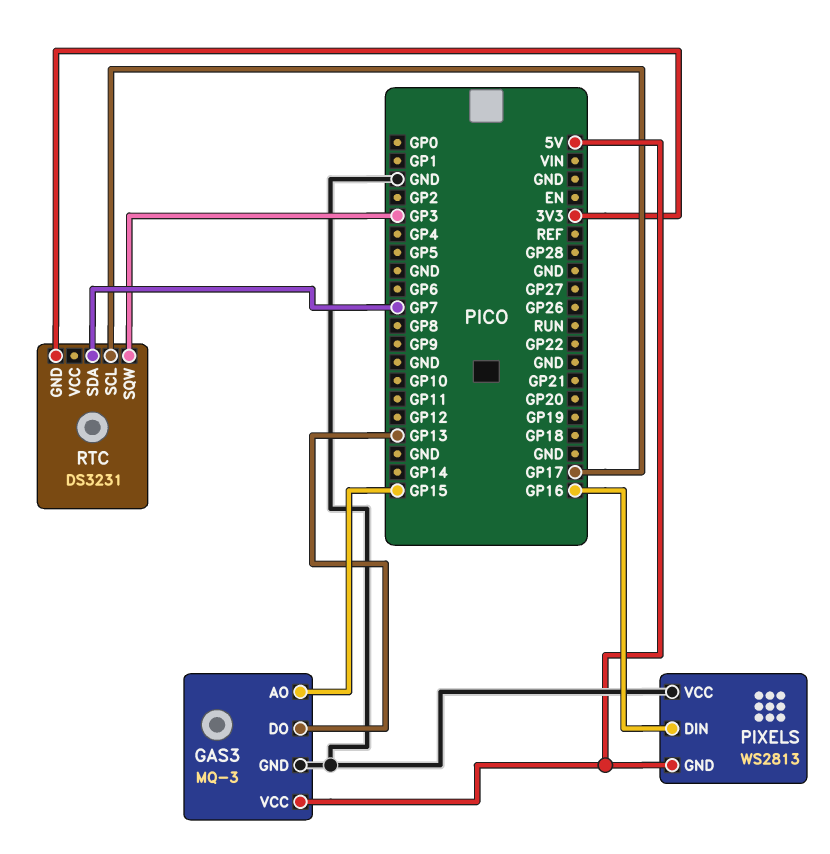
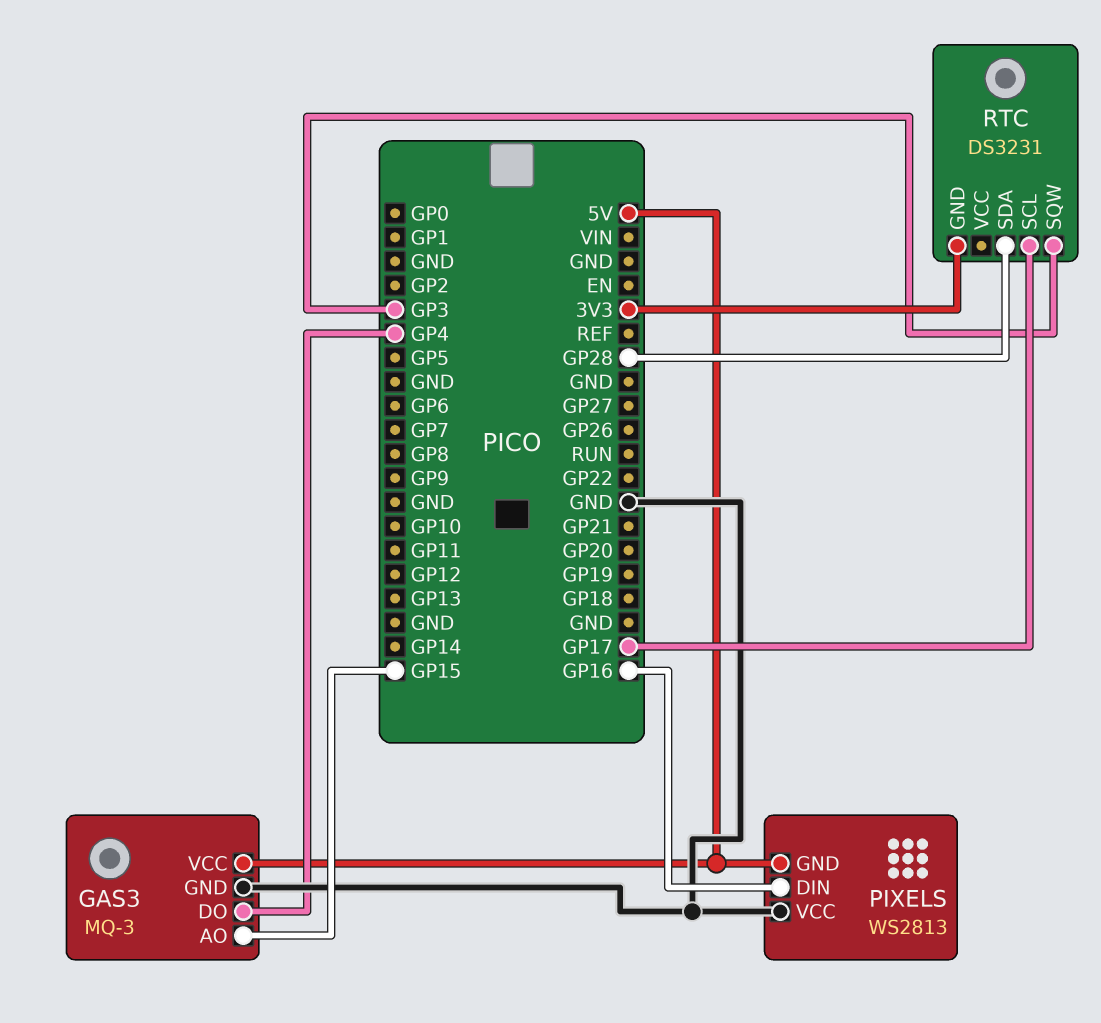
GAS3 pin DO: GP13 -> GP4
RTC pin SDA: GP7 -> GP28

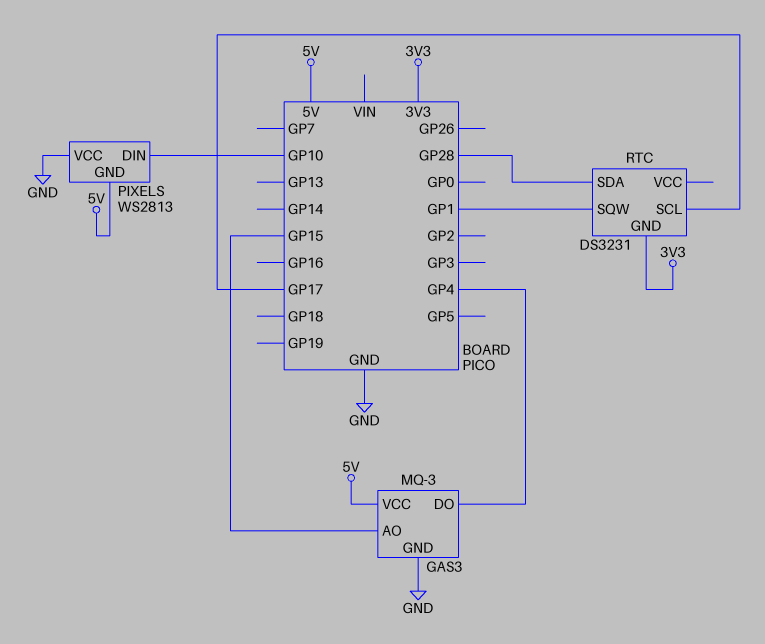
PIXELS pin DIN: GP16 -> GP10
RTC pin SQW: GP3 -> GP1

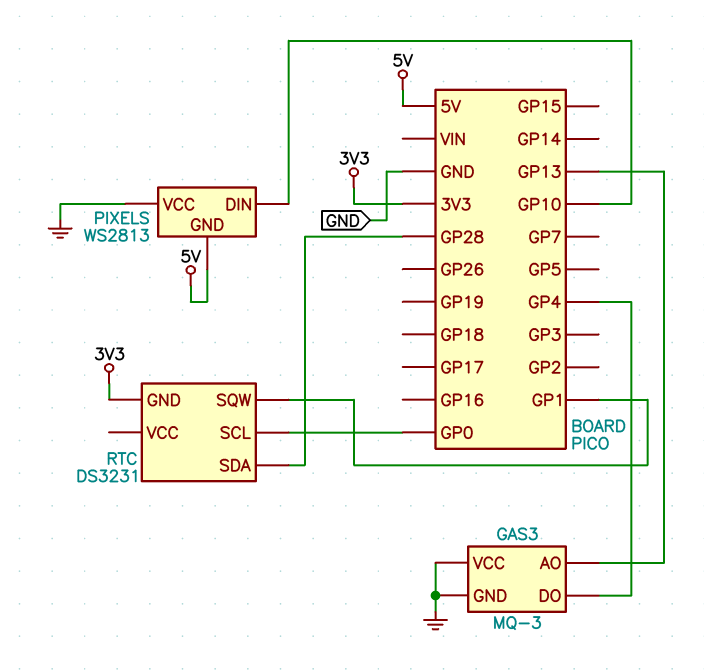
GAS3 pin AO: GP15 -> GP13
GAS3 pin VCC: 5V -> GND
RTC pin SCL: GP17 -> GP0

